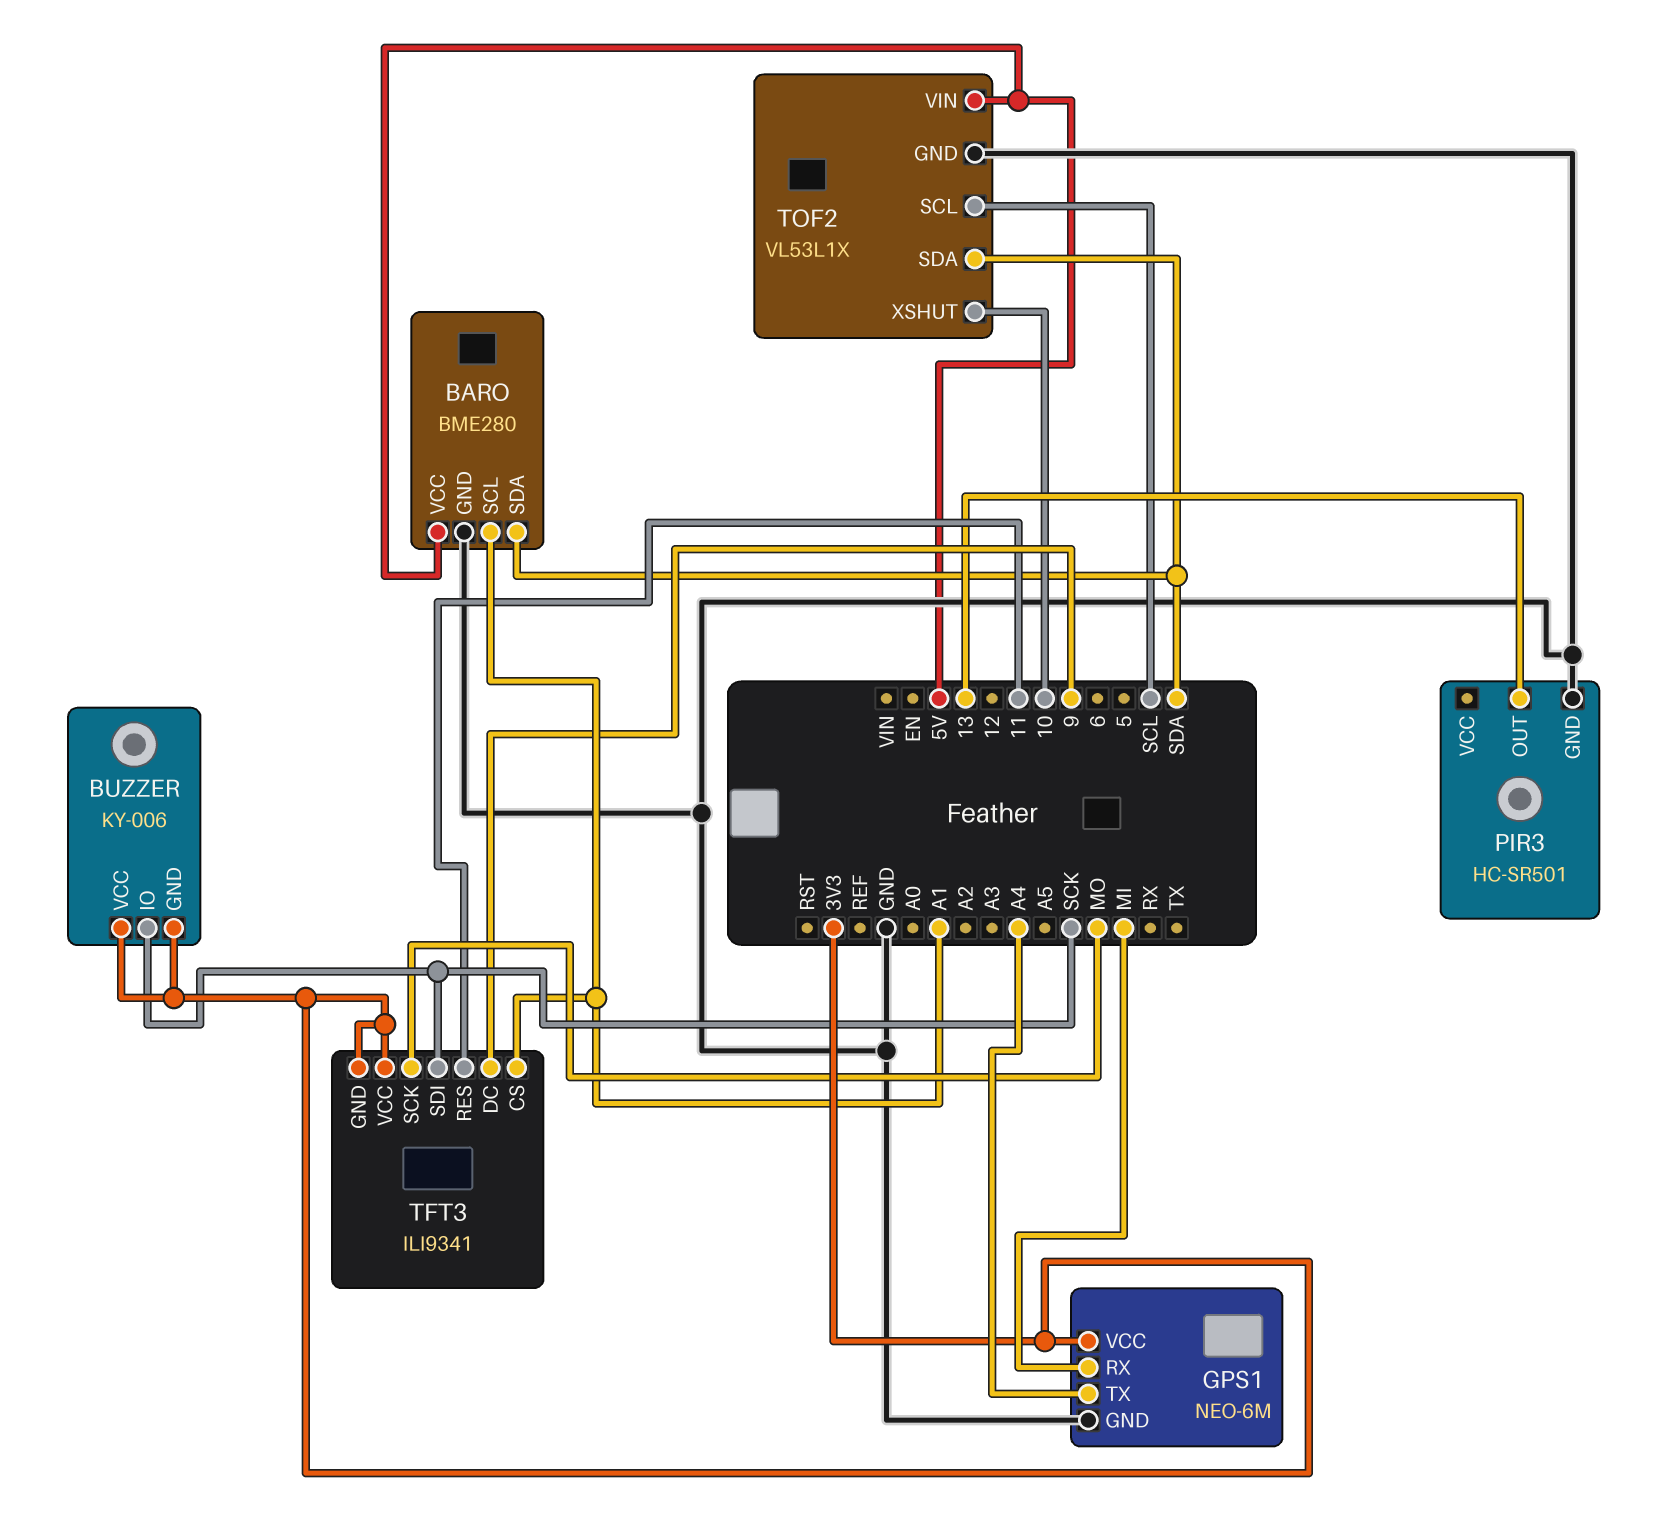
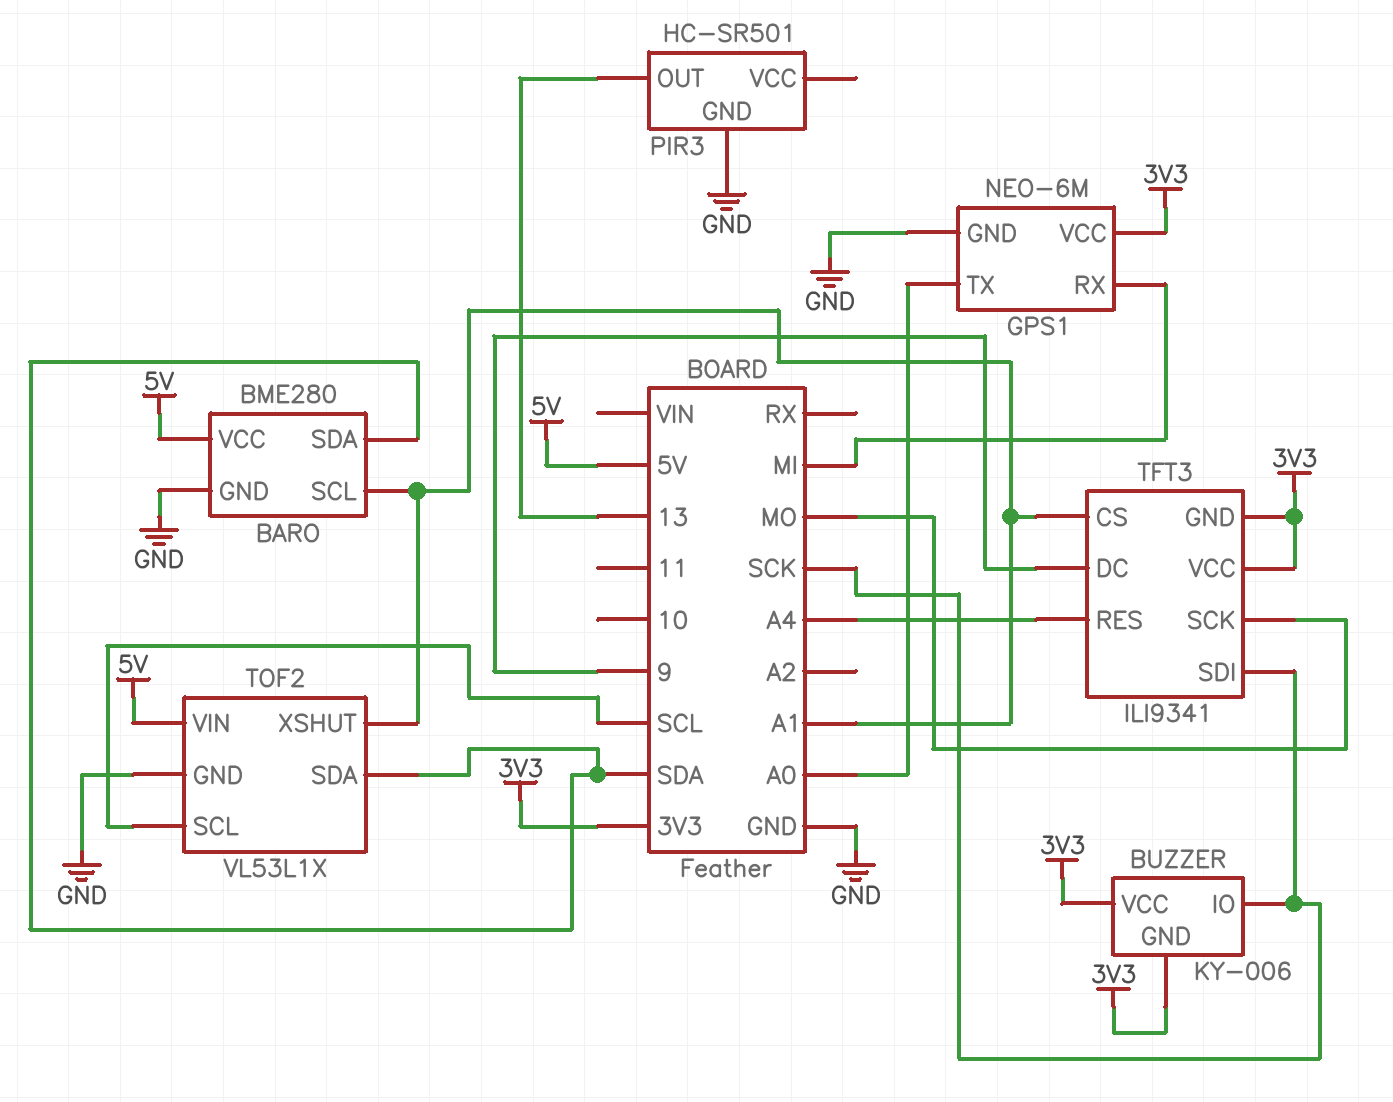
GPS1 pin TX: A4 -> A0
TFT3 pin RES: 11 -> A4
TOF2 pin XSHUT: 10 -> A1

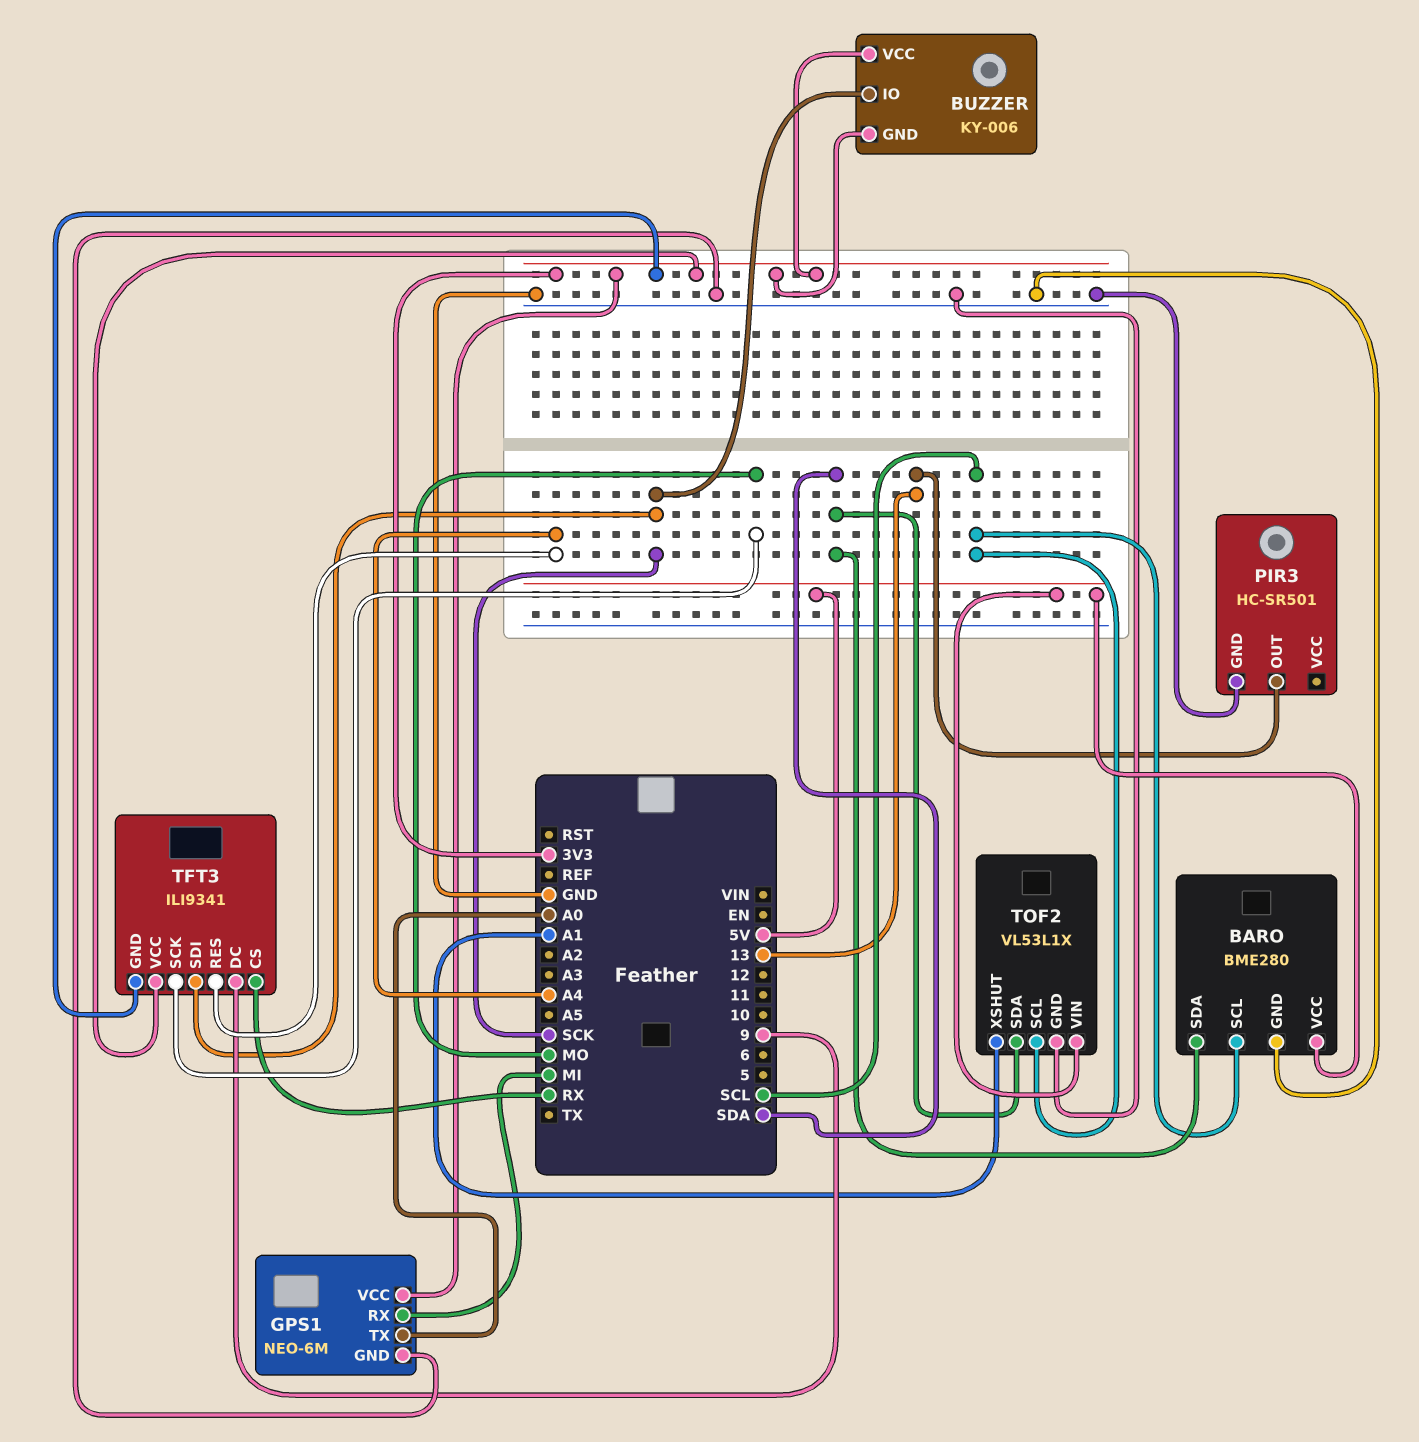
BARO pin SCL: A1 -> SCL
TFT3 pin CS: A1 -> RX

